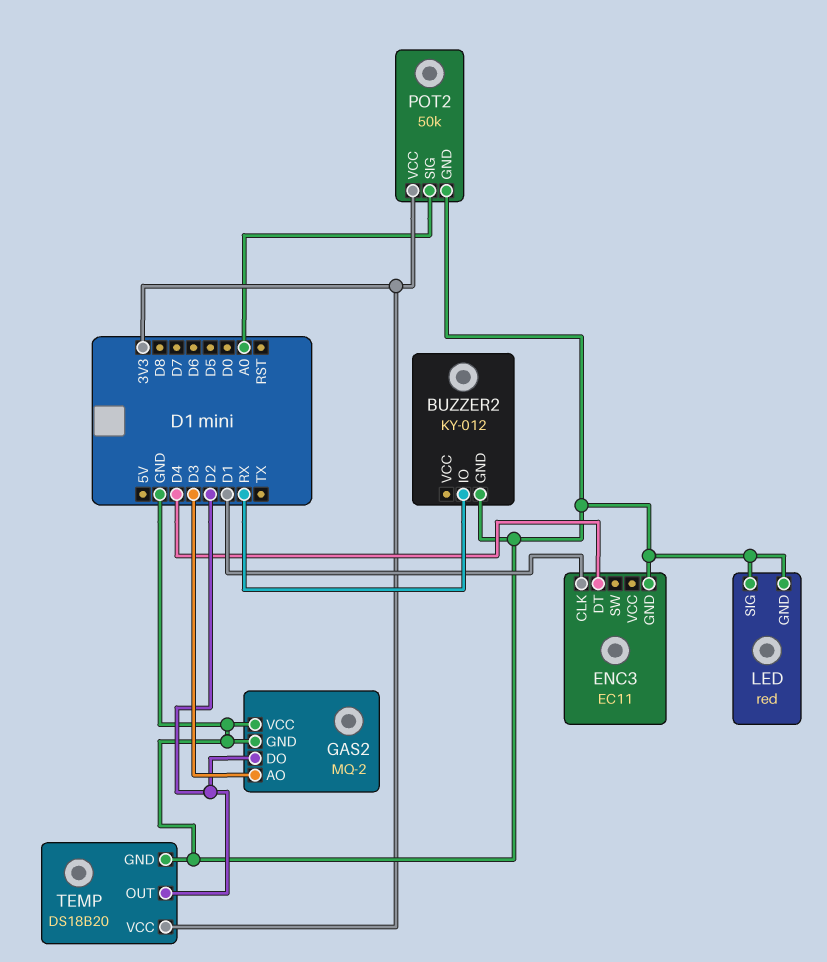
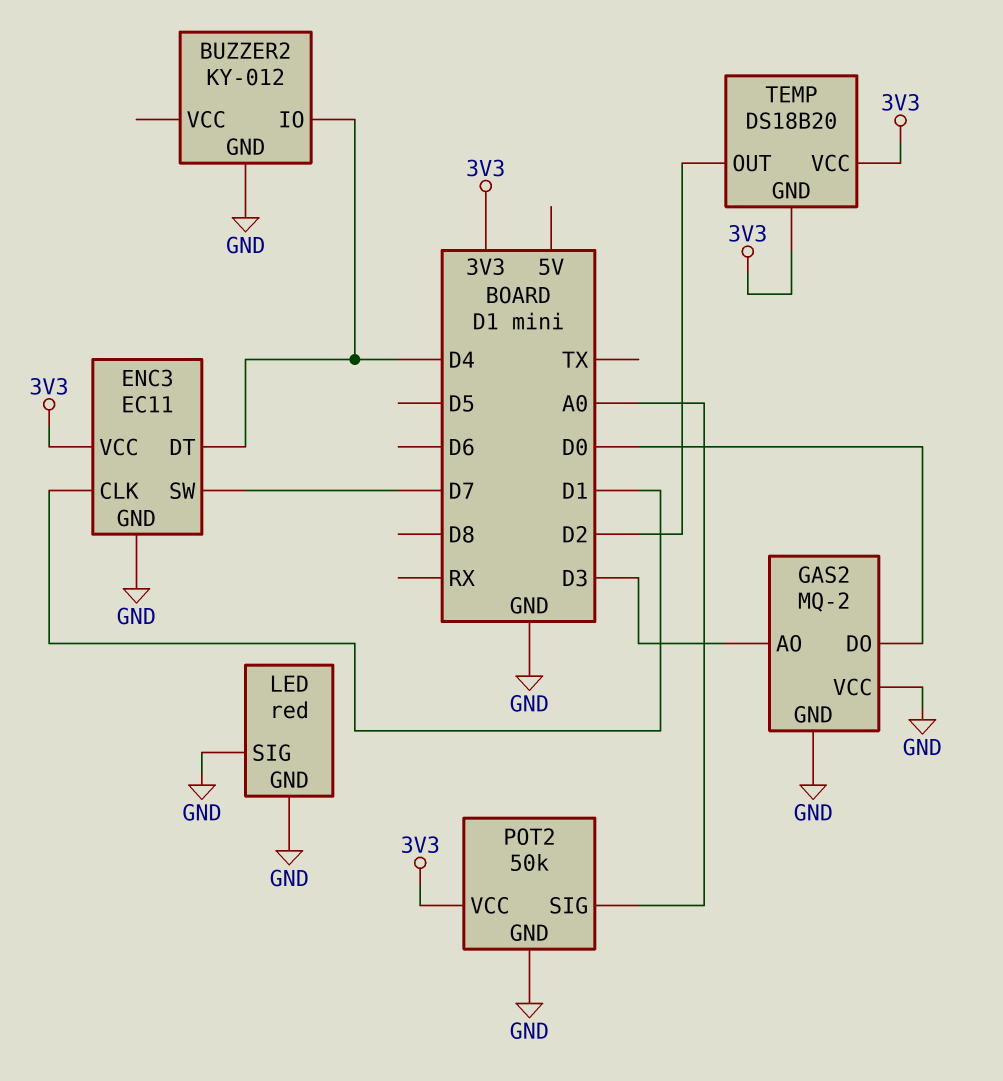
BUZZER2 pin IO: RX -> D4
ENC3 pin SW: none -> D7
ENC3 pin VCC: none -> 3V3
GAS2 pin DO: D2 -> D0
TEMP pin GND: GND -> 3V3

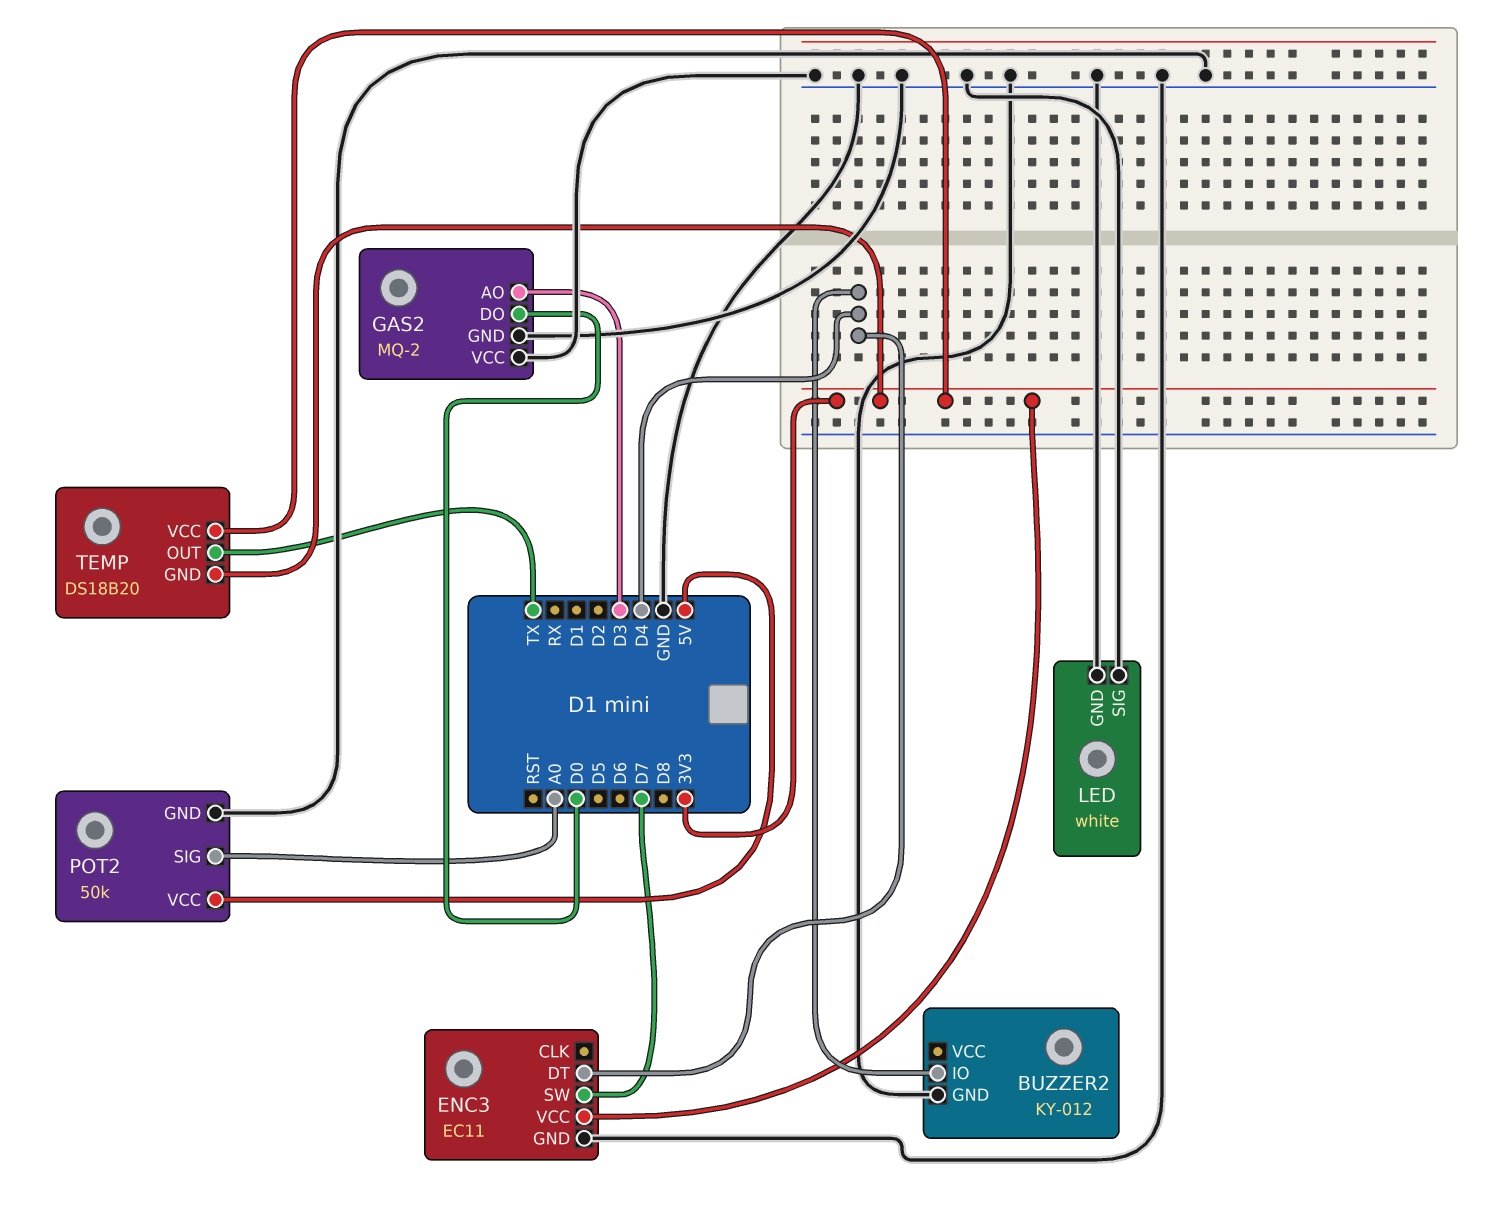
ENC3 pin CLK: D1 -> none
LED: red -> white
POT2 pin VCC: 3V3 -> 5V
TEMP pin OUT: D2 -> TX

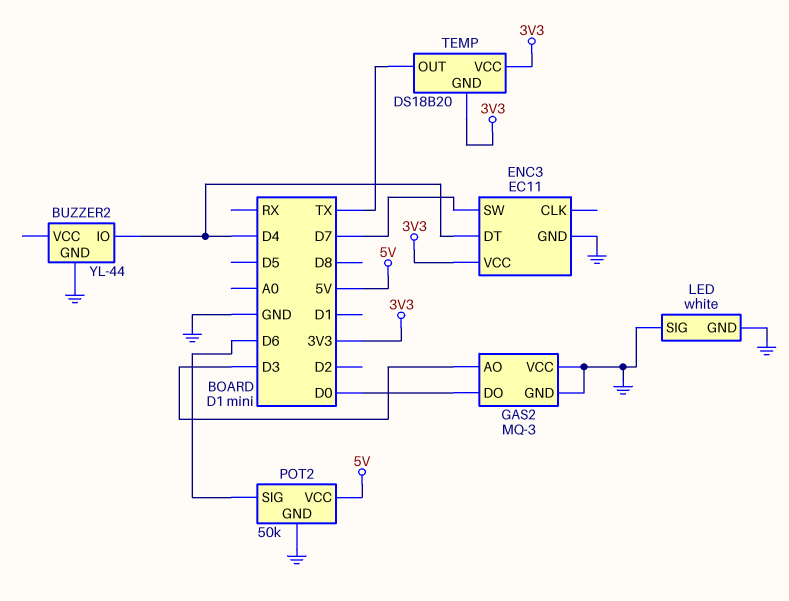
BUZZER2: KY-012 -> YL-44
GAS2: MQ-2 -> MQ-3
POT2 pin SIG: A0 -> D6

